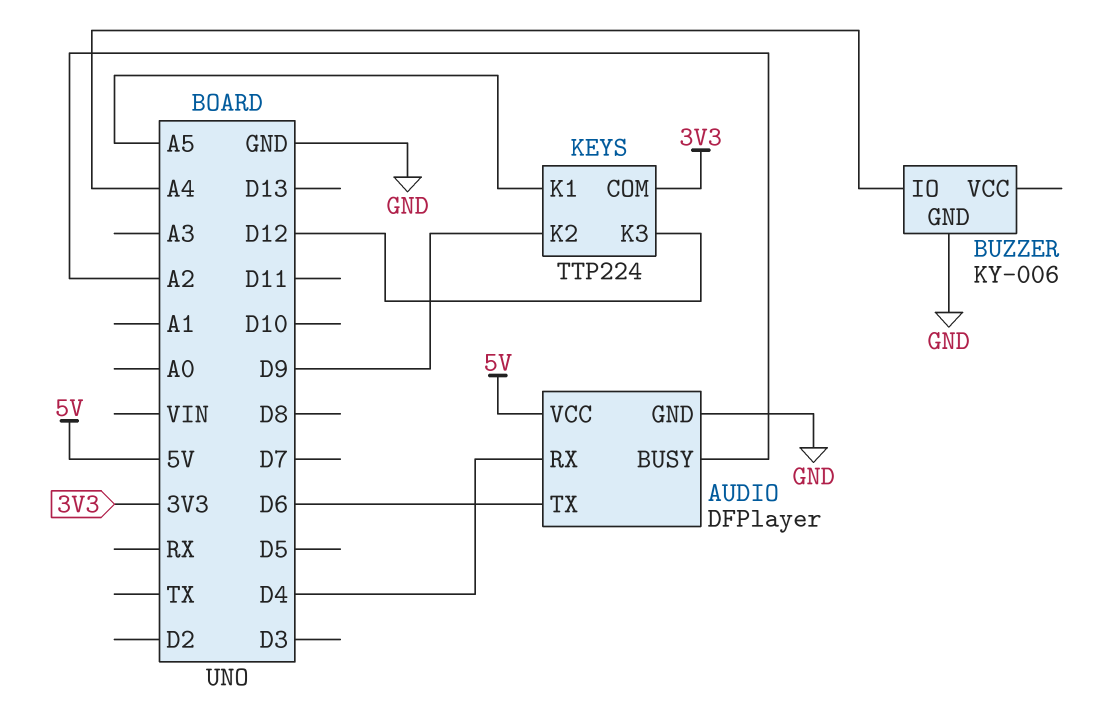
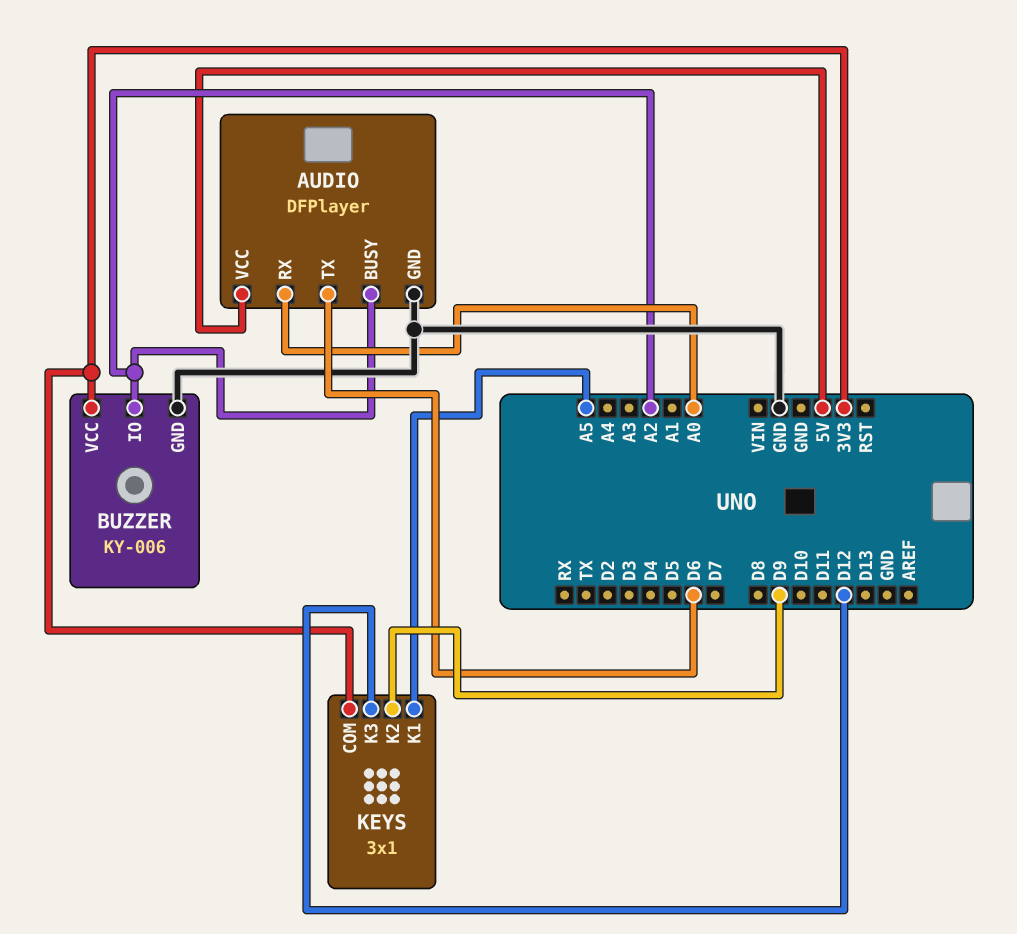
AUDIO pin RX: D4 -> A0
BUZZER pin IO: A4 -> A2
BUZZER pin VCC: none -> 3V3
KEYS: TTP224 -> 3x1

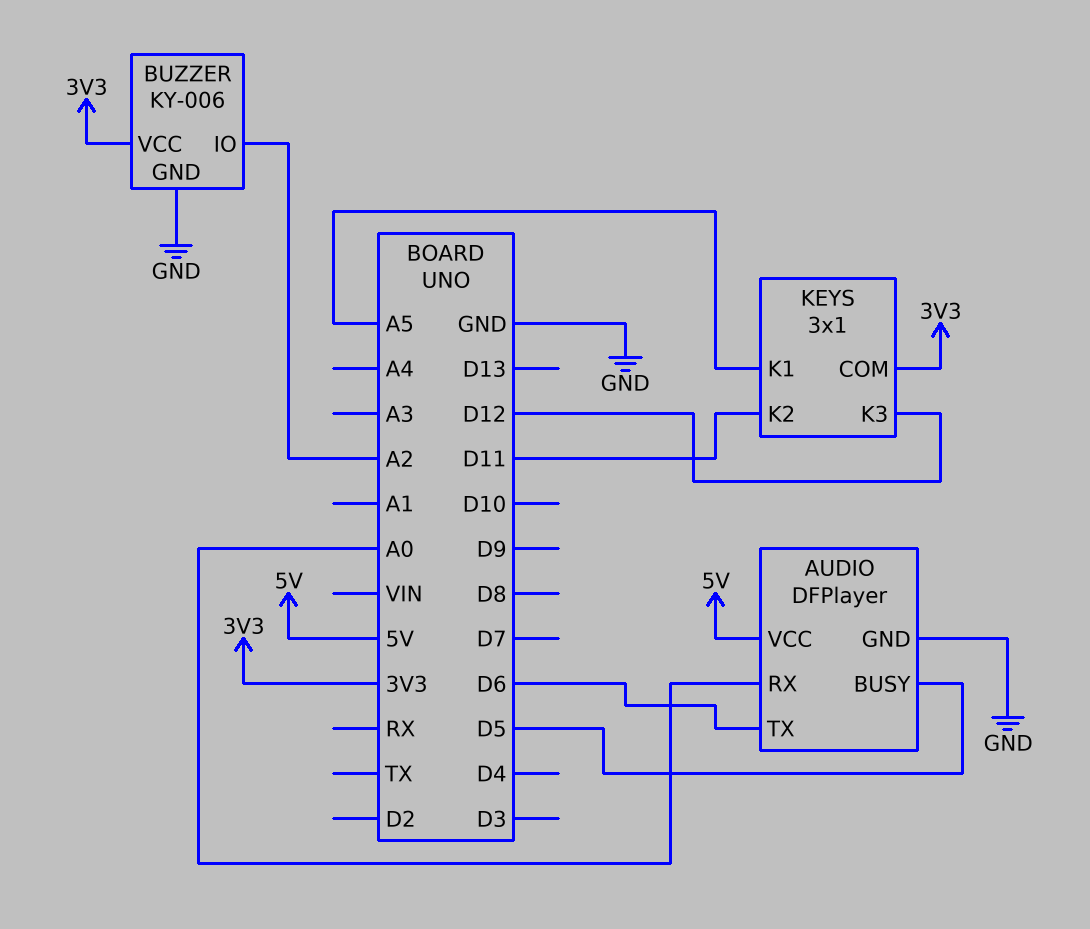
AUDIO pin BUSY: A2 -> D5
KEYS pin K2: D9 -> D11

